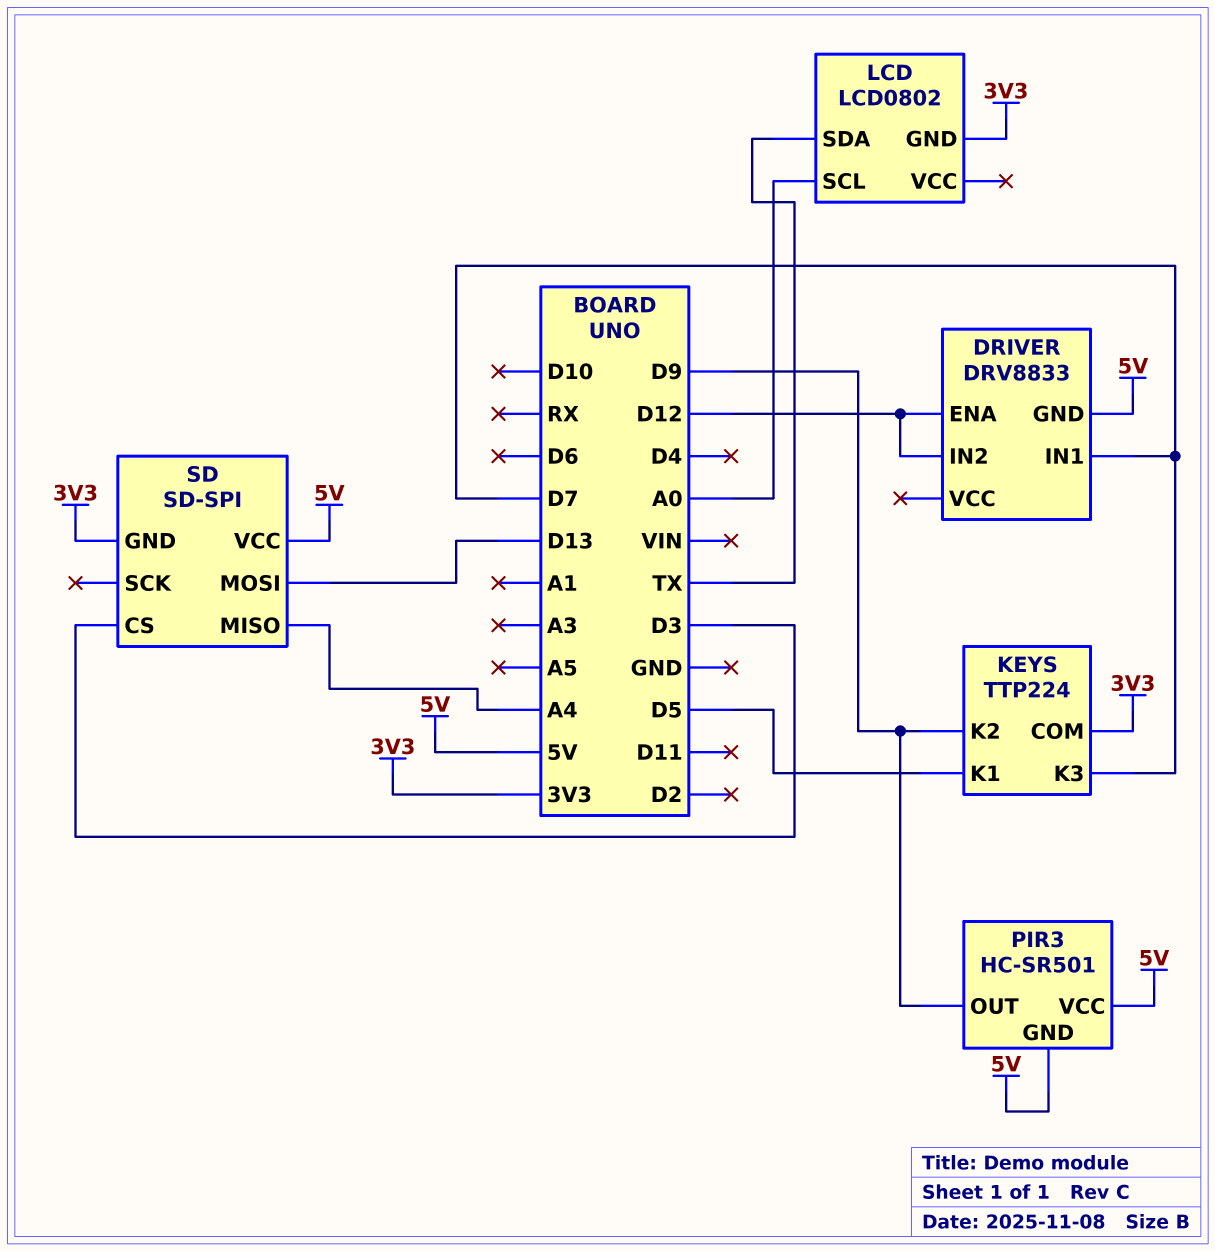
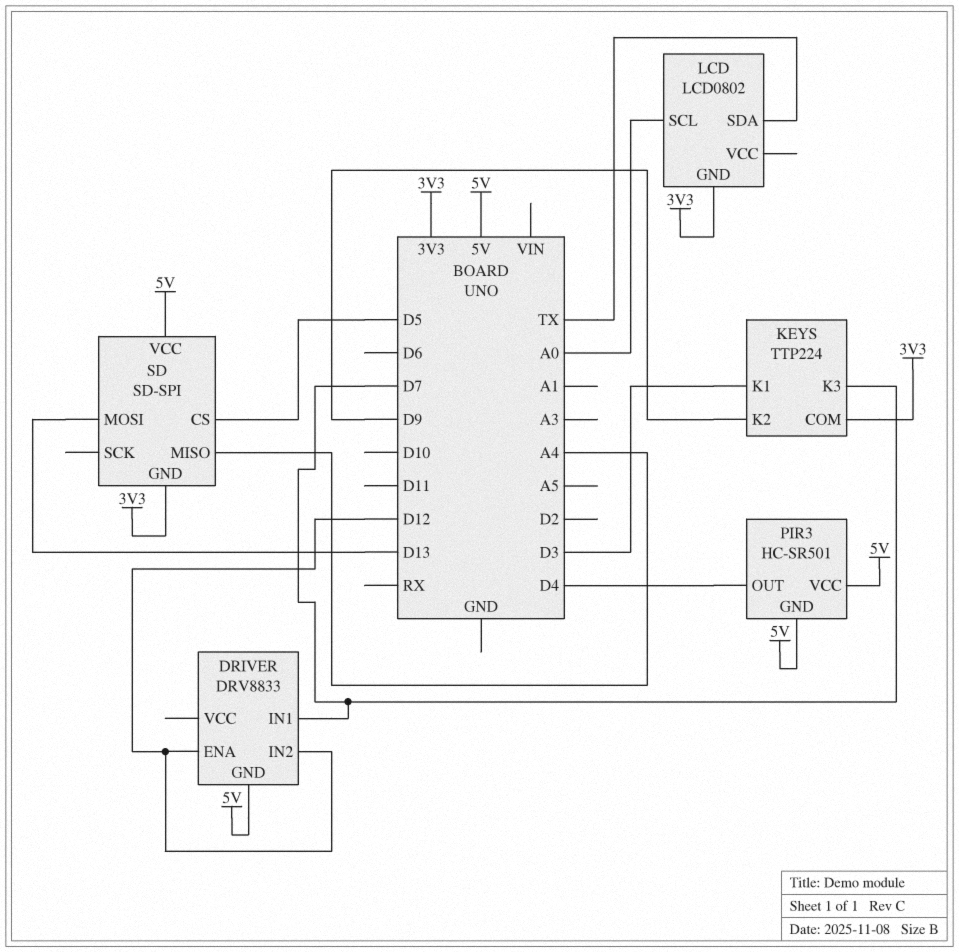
KEYS pin K1: D5 -> D3
PIR3 pin OUT: D9 -> D4
SD pin CS: D3 -> D5

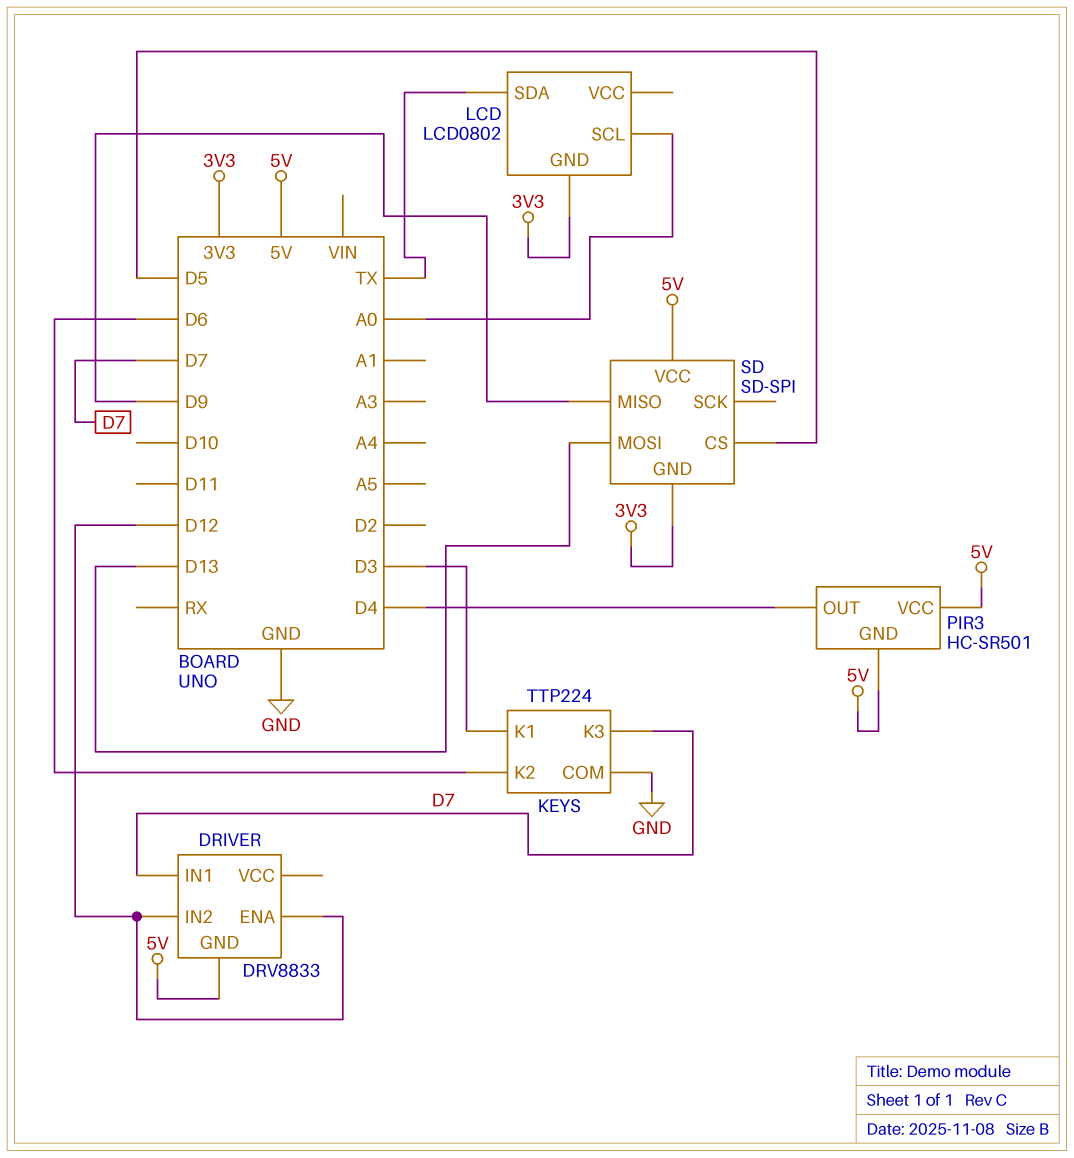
KEYS pin COM: 3V3 -> GND
KEYS pin K2: D9 -> D6
SD pin MISO: A4 -> D9

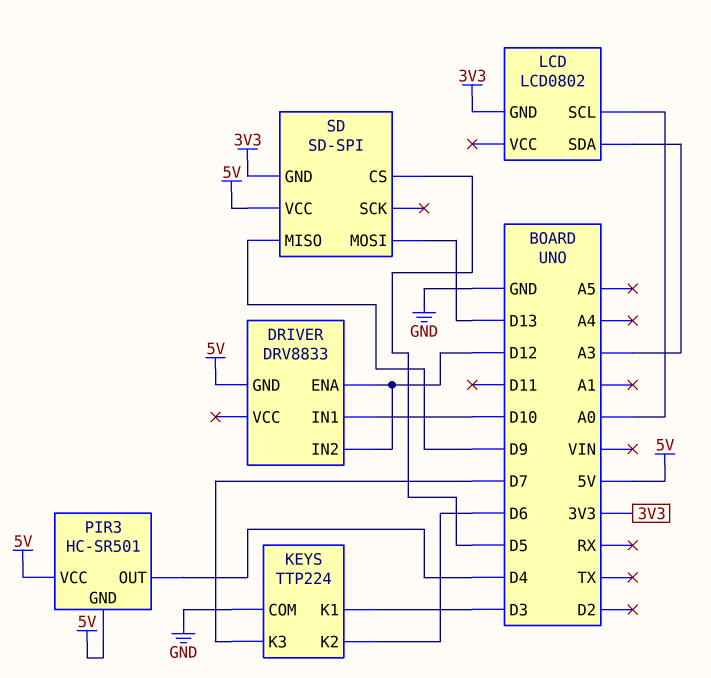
DRIVER pin IN1: D7 -> D10
LCD pin SDA: TX -> A3

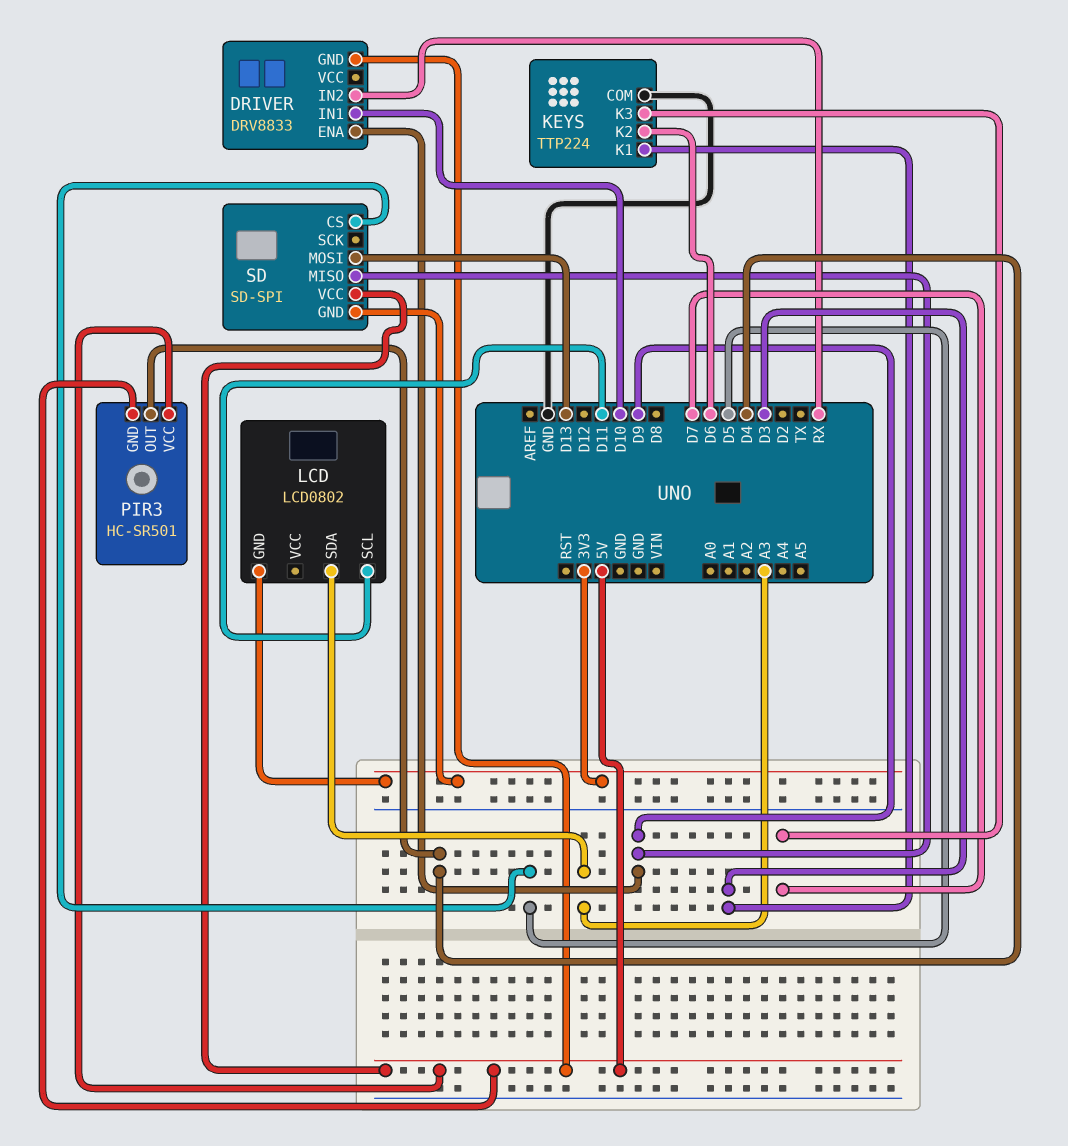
DRIVER pin ENA: D12 -> D9
DRIVER pin IN2: D12 -> RX
LCD pin SCL: A0 -> D11

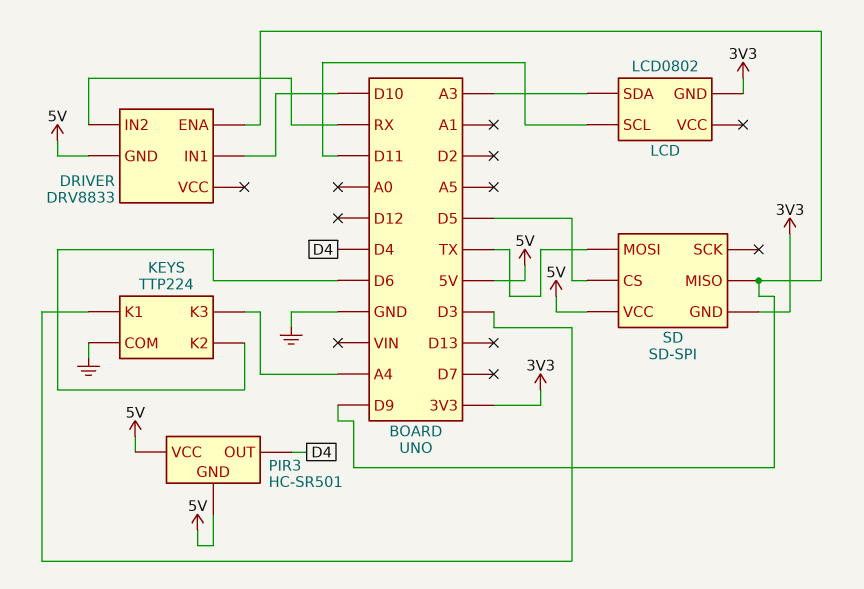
KEYS pin K3: D7 -> A4
SD pin MOSI: D13 -> TX

